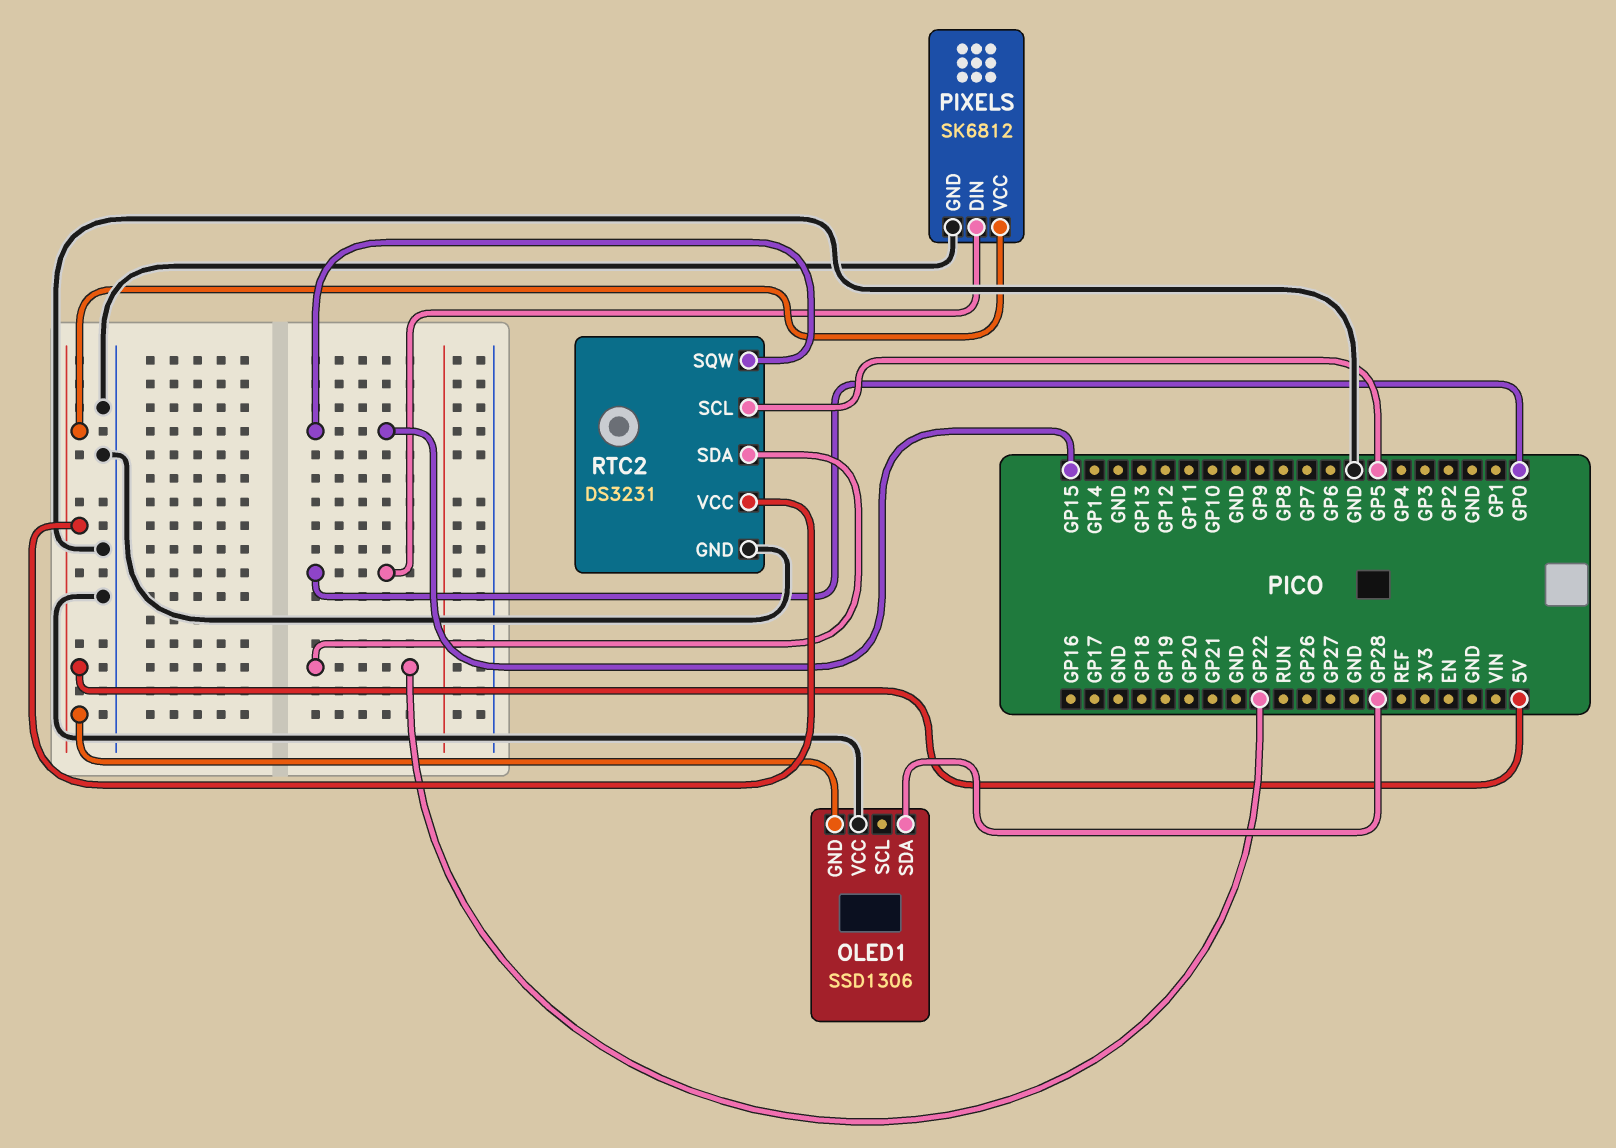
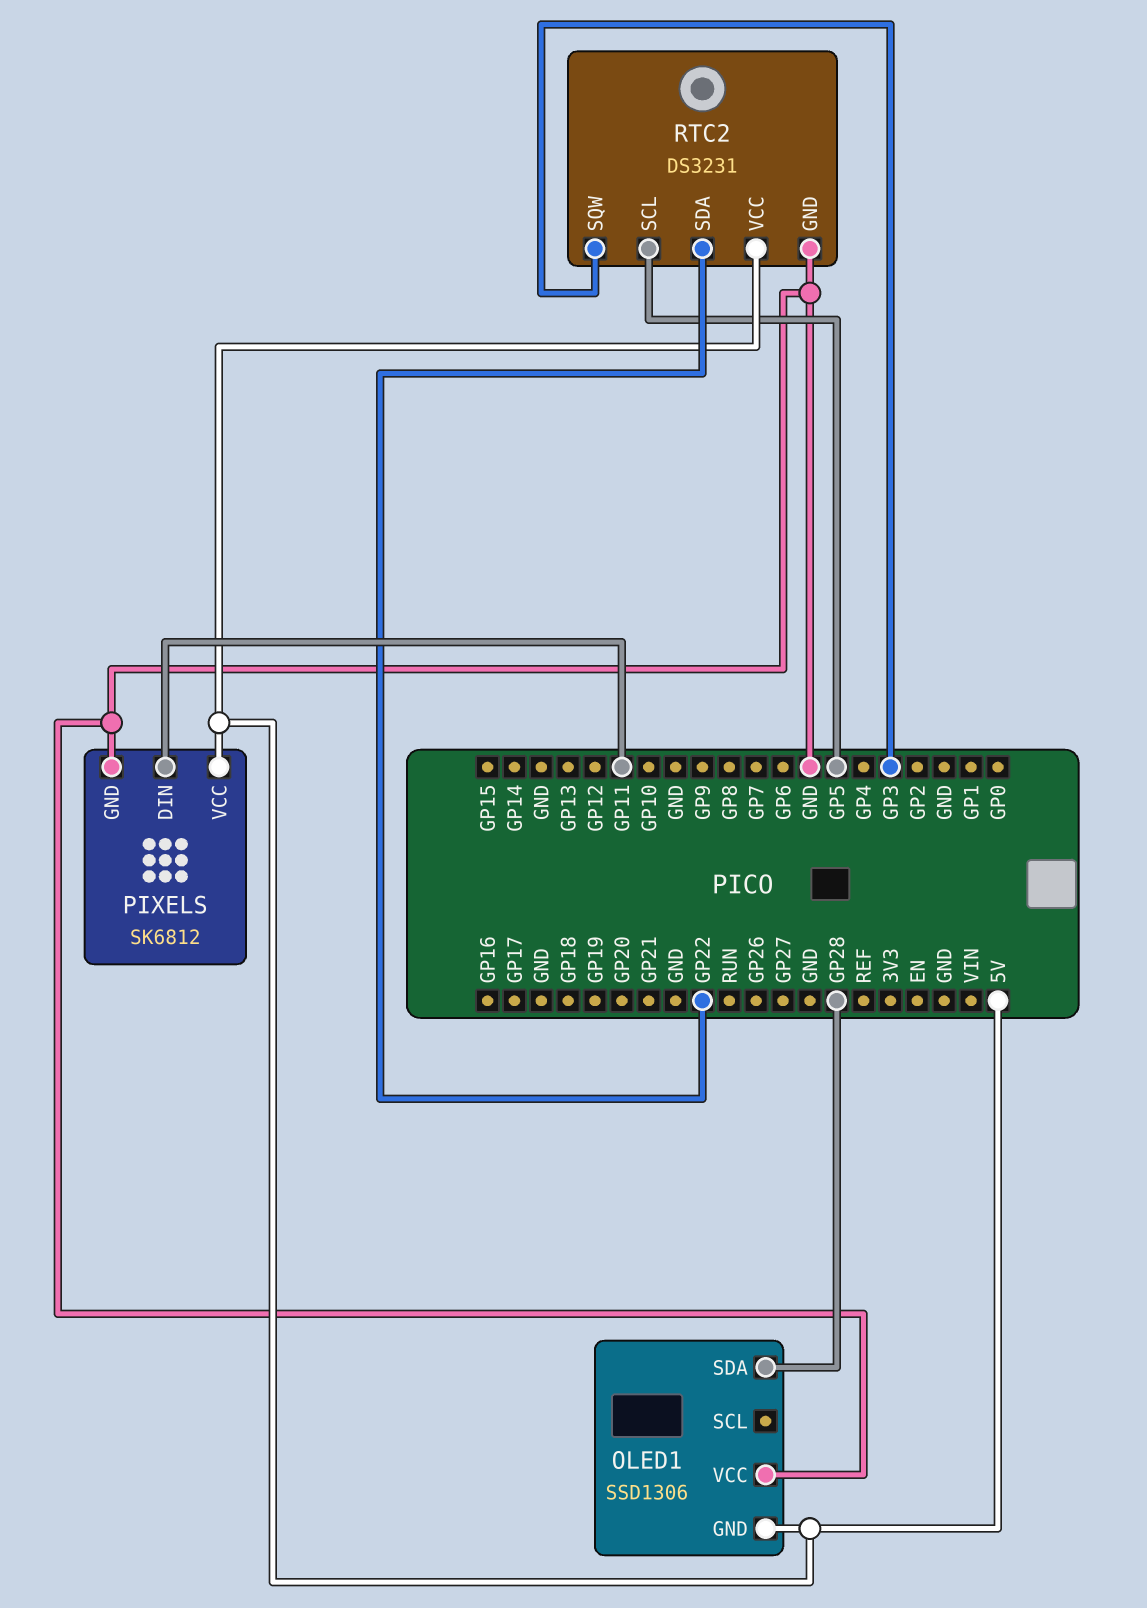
PIXELS pin DIN: GP0 -> GP11
RTC2 pin SQW: GP15 -> GP3

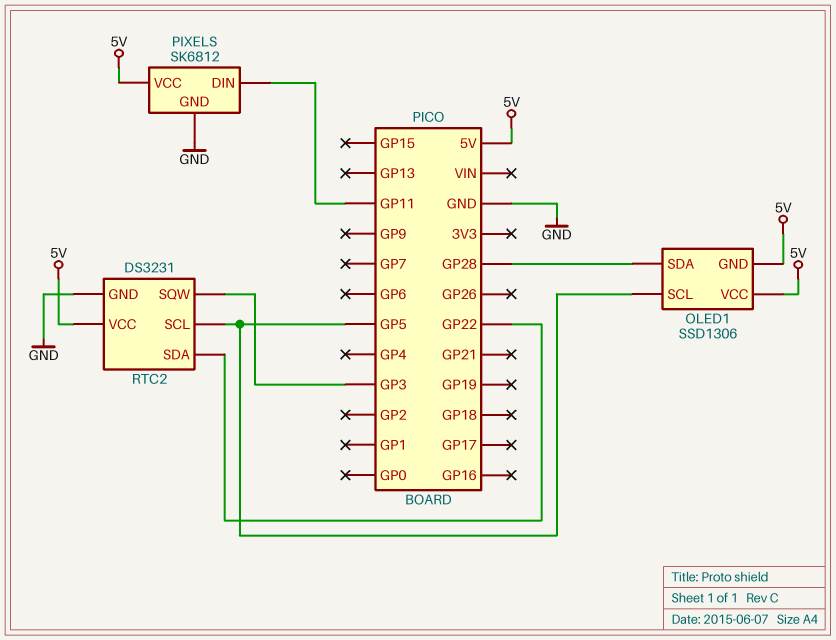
OLED1 pin SCL: none -> GP5
OLED1 pin VCC: GND -> 5V

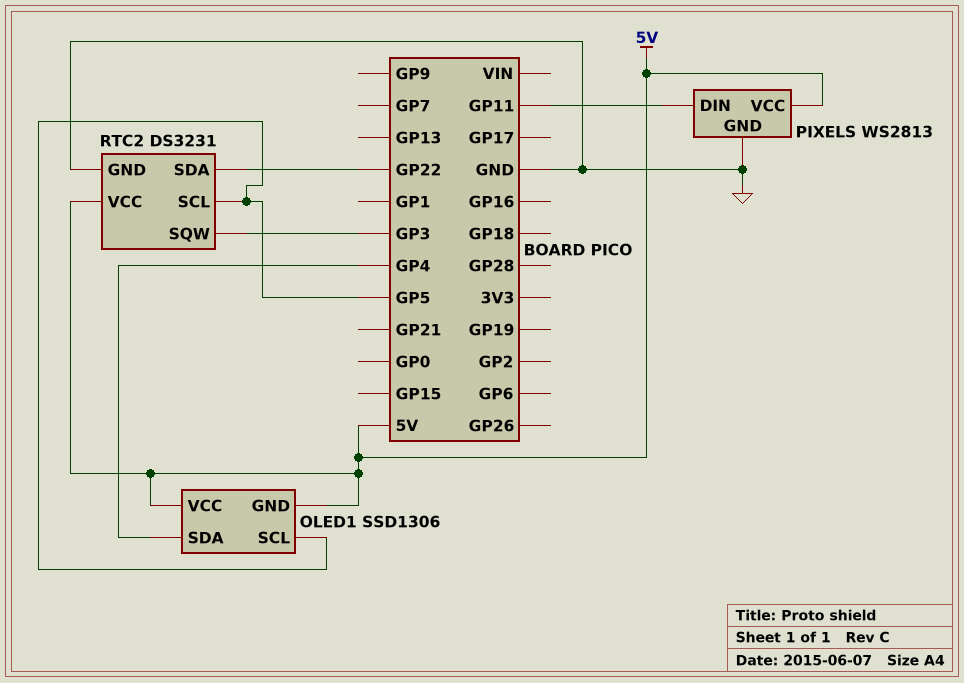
OLED1 pin SDA: GP28 -> GP4
PIXELS: SK6812 -> WS2813

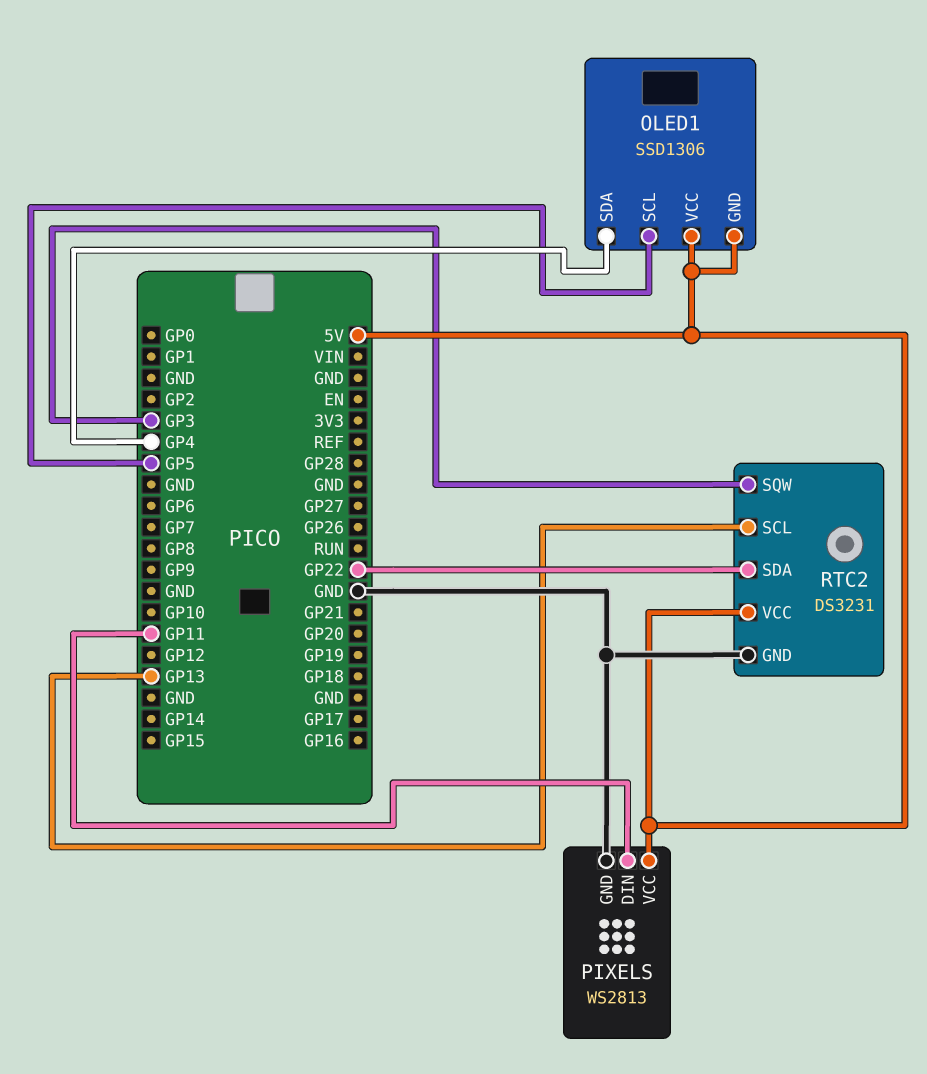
RTC2 pin SCL: GP5 -> GP13

